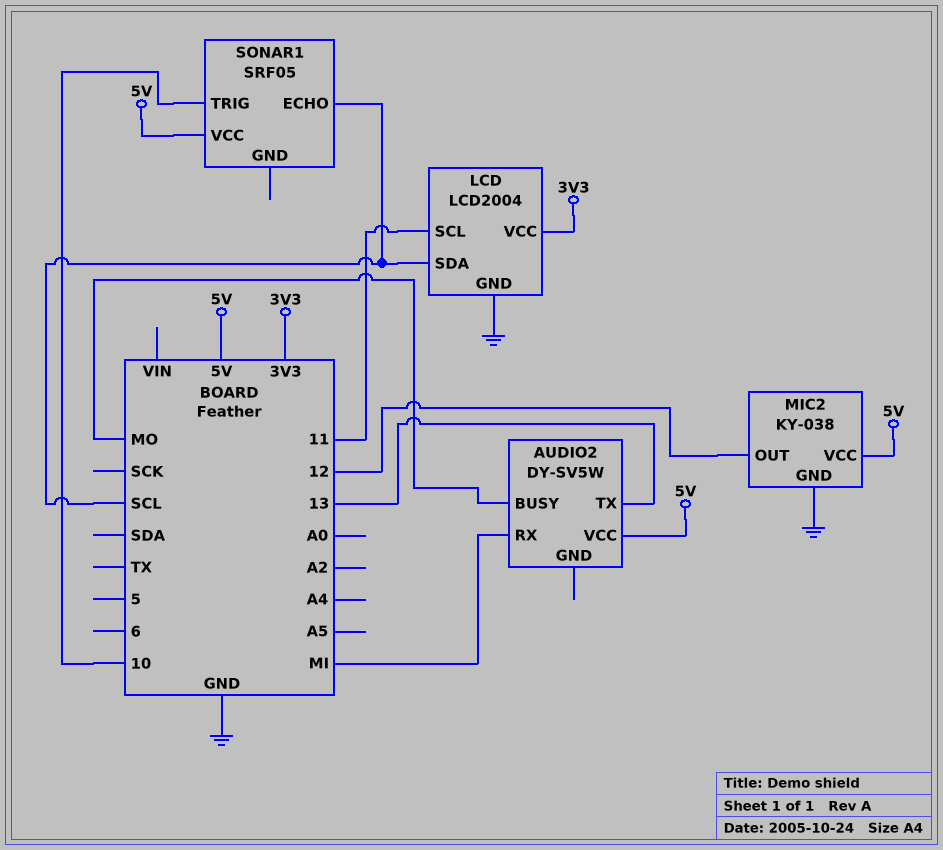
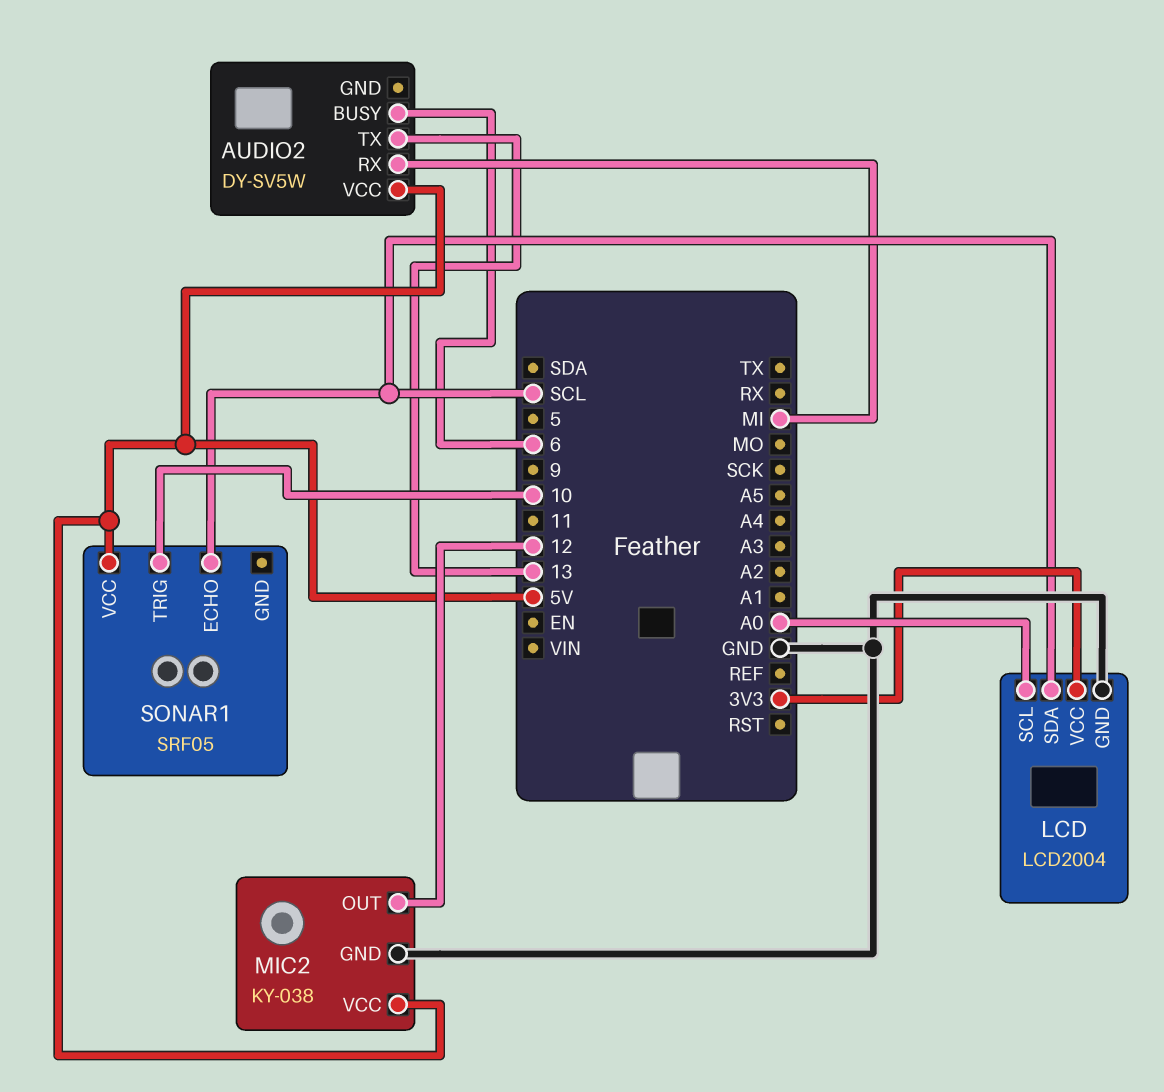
AUDIO2 pin BUSY: MO -> 6
LCD pin SCL: 11 -> A0

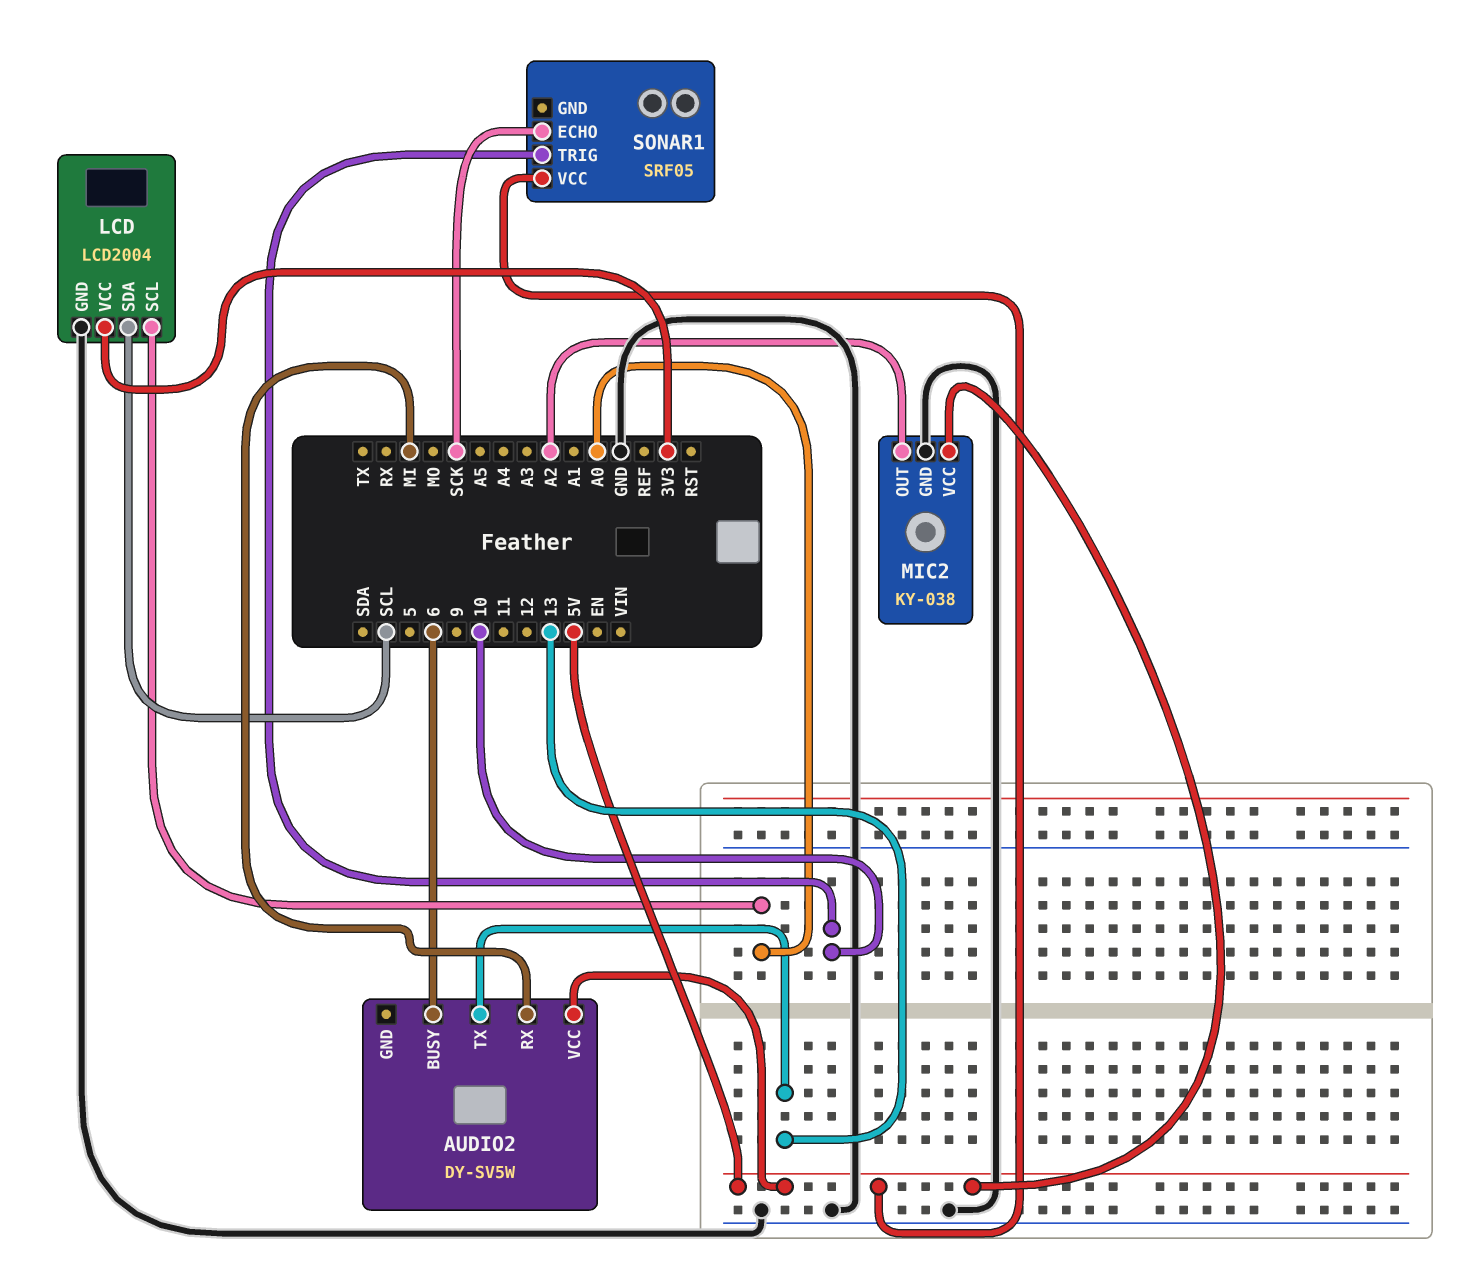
MIC2 pin OUT: 12 -> A2
SONAR1 pin ECHO: SCL -> SCK

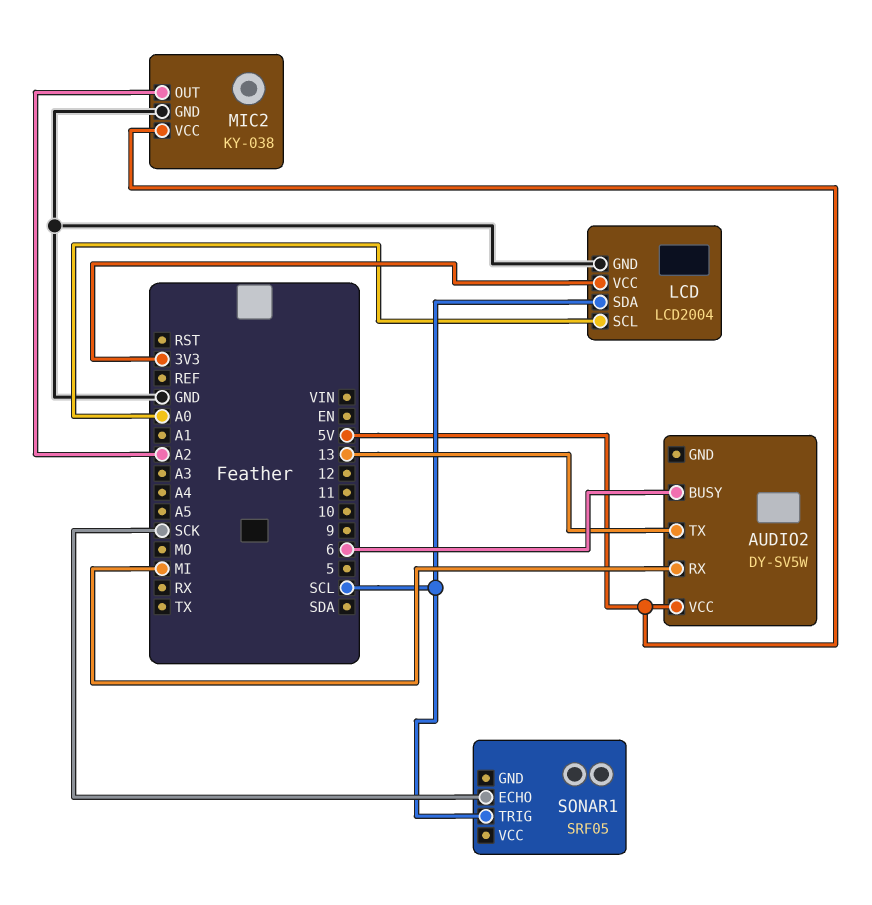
SONAR1 pin TRIG: 10 -> SCL
SONAR1 pin VCC: 5V -> none

